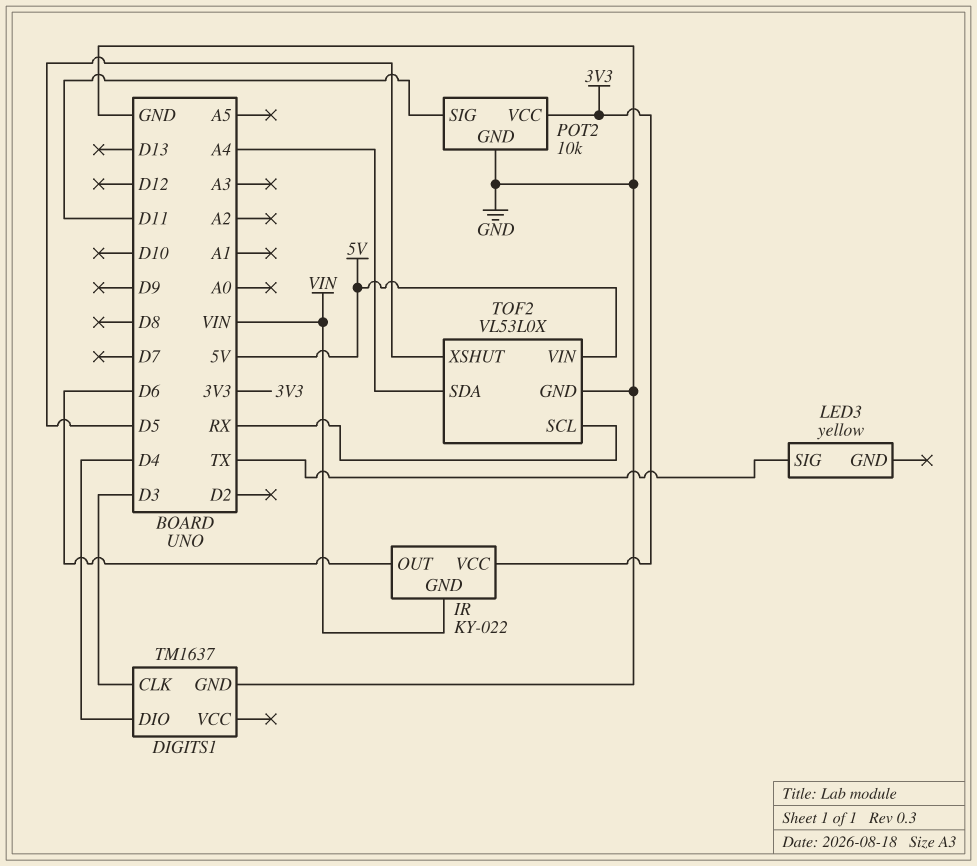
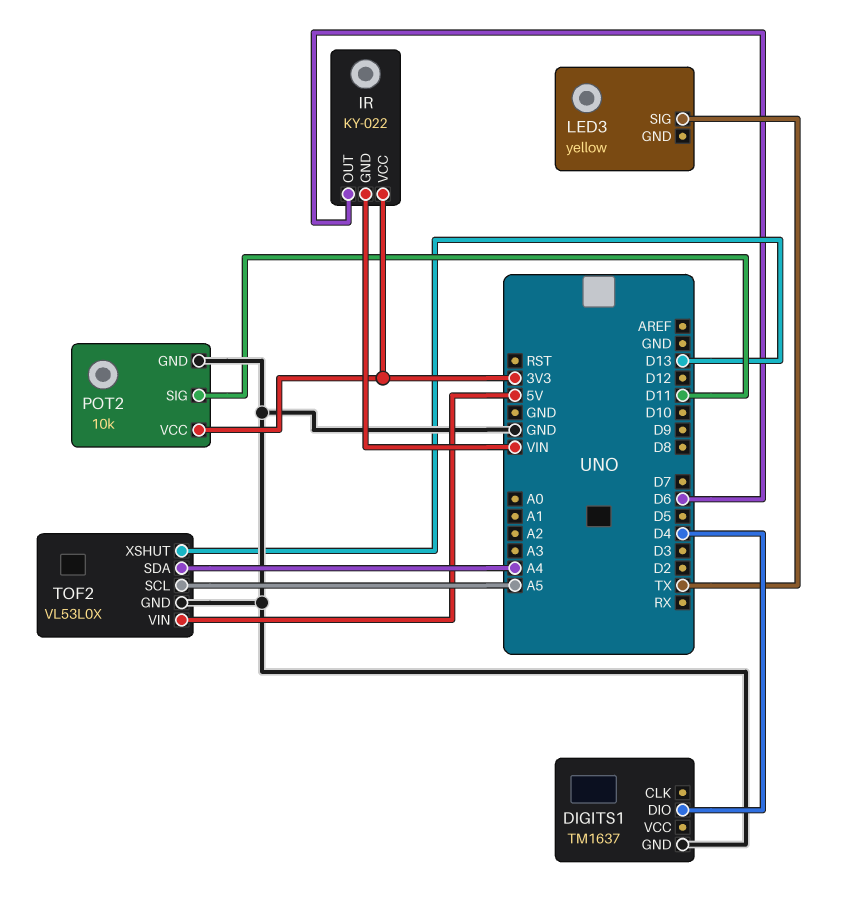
DIGITS1 pin CLK: D3 -> none
TOF2 pin SCL: RX -> A5
TOF2 pin XSHUT: D5 -> D13

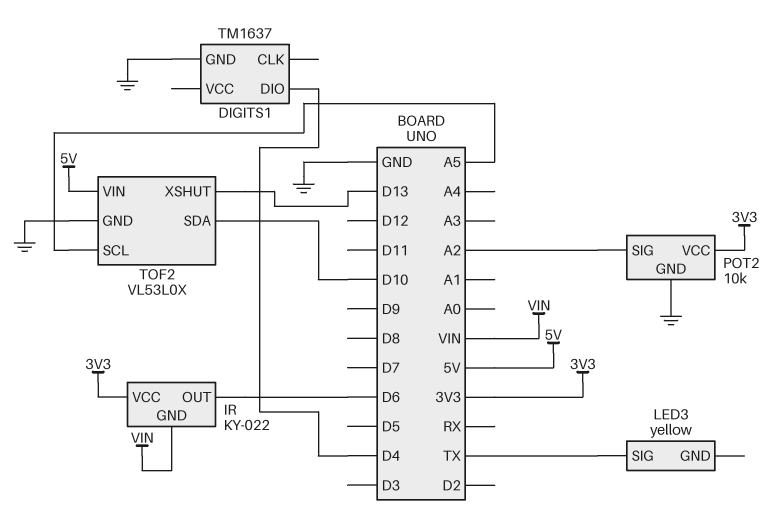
POT2 pin SIG: D11 -> A2
TOF2 pin SDA: A4 -> D10

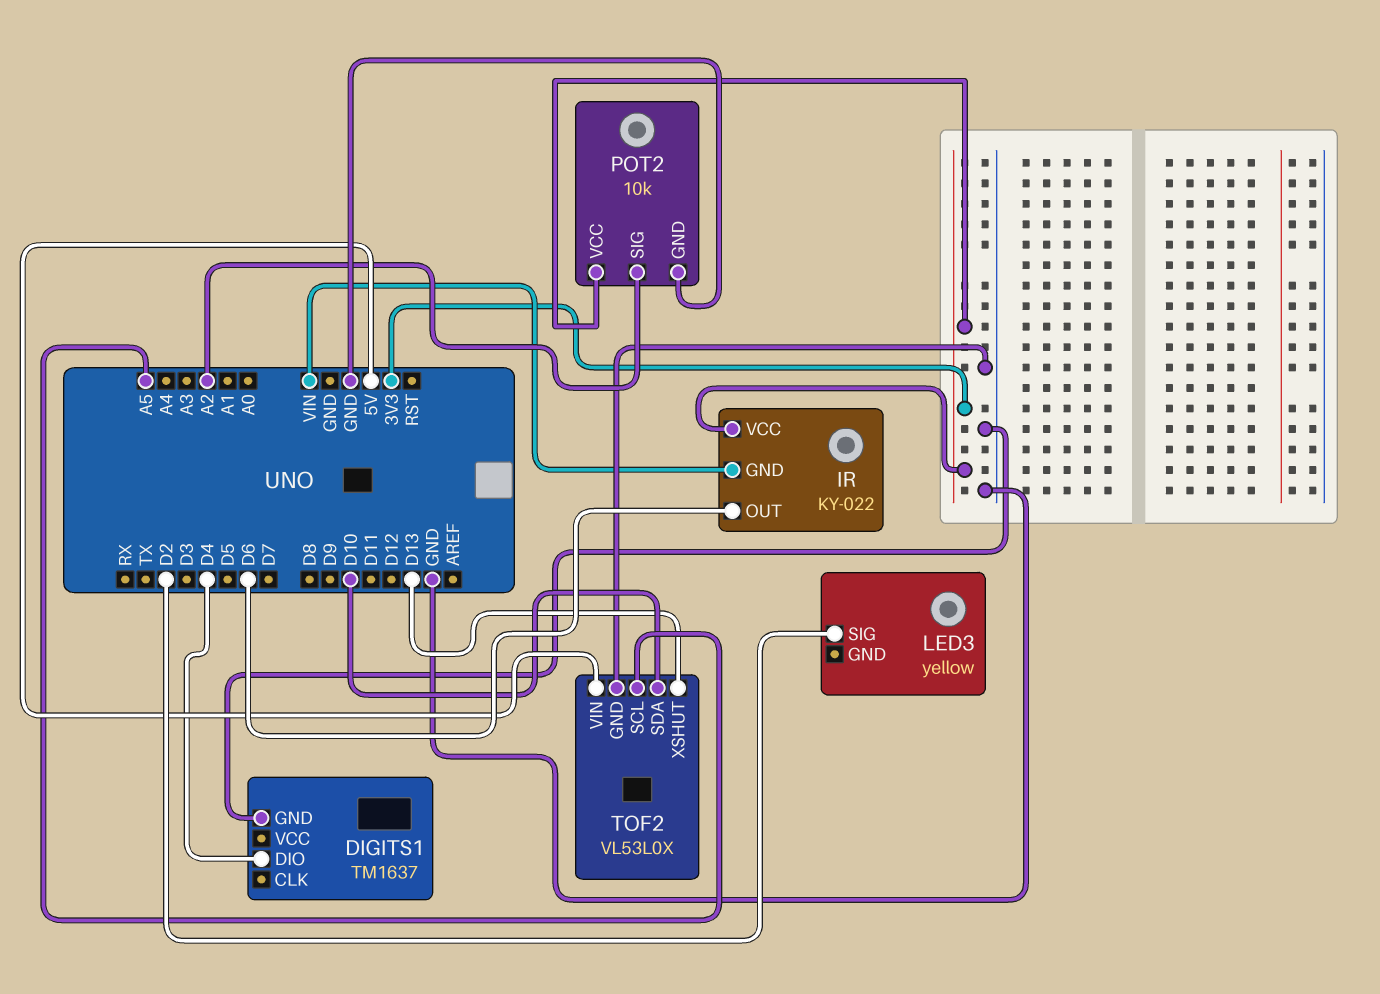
LED3 pin SIG: TX -> D2

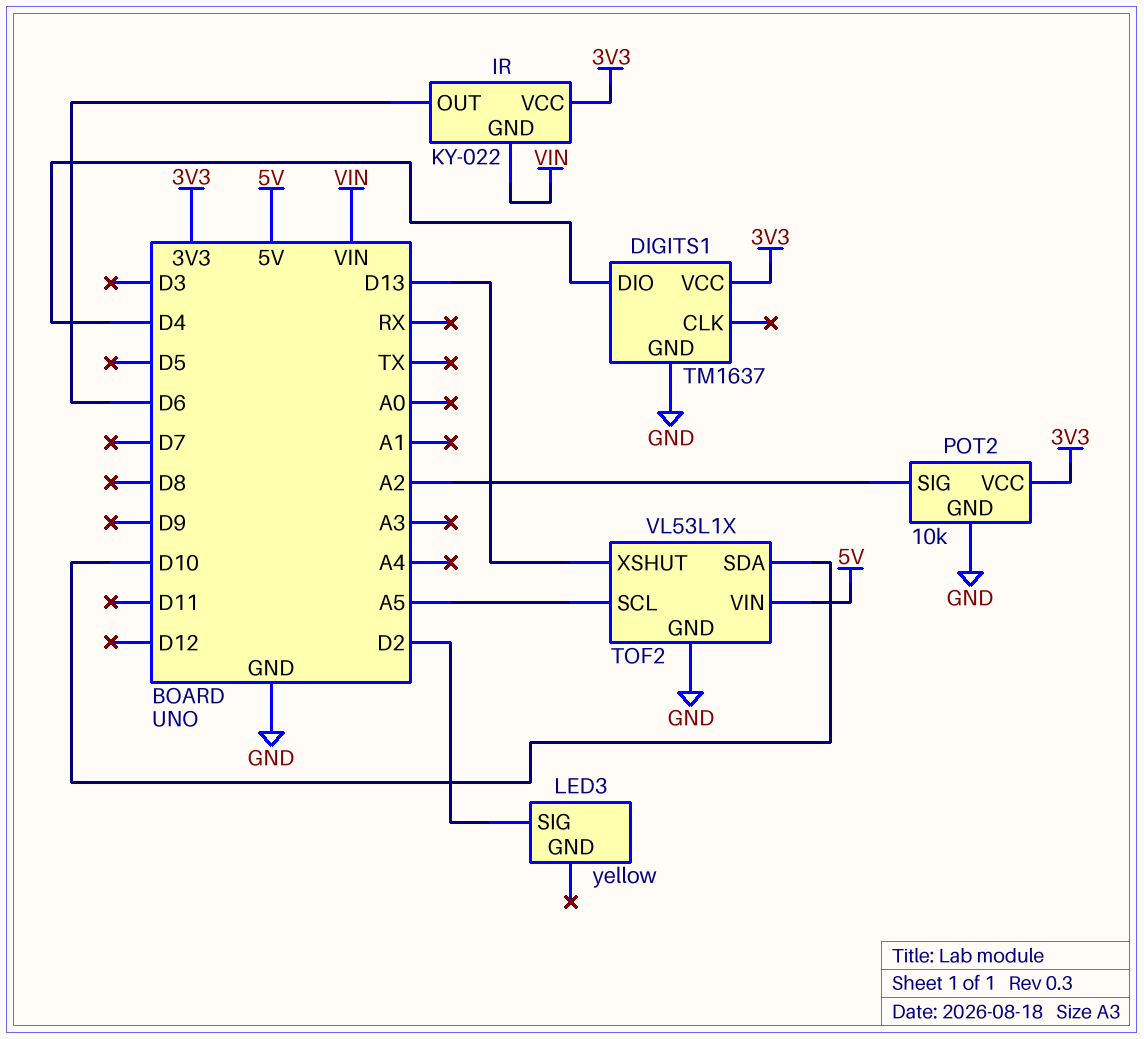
DIGITS1 pin VCC: none -> 3V3
TOF2: VL53L0X -> VL53L1X

